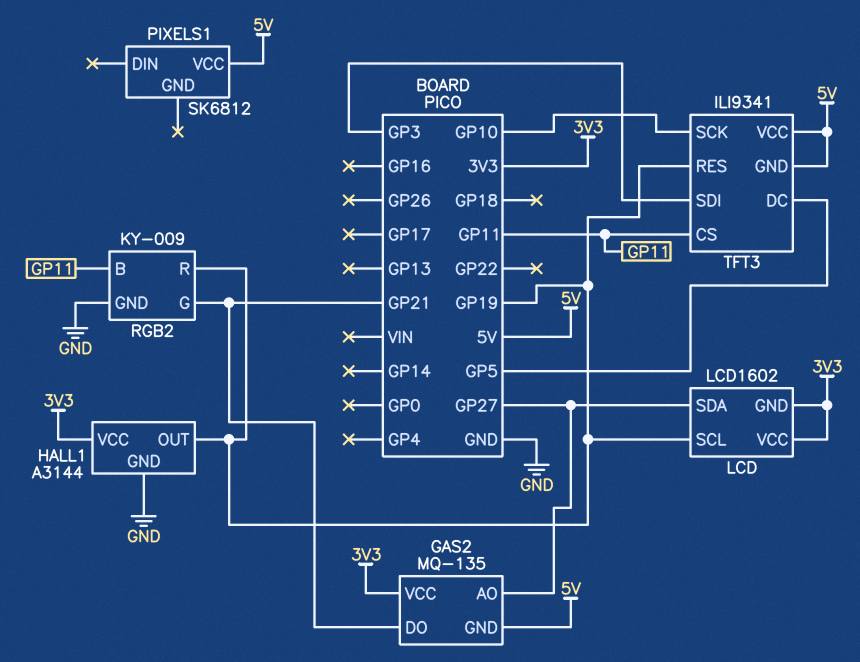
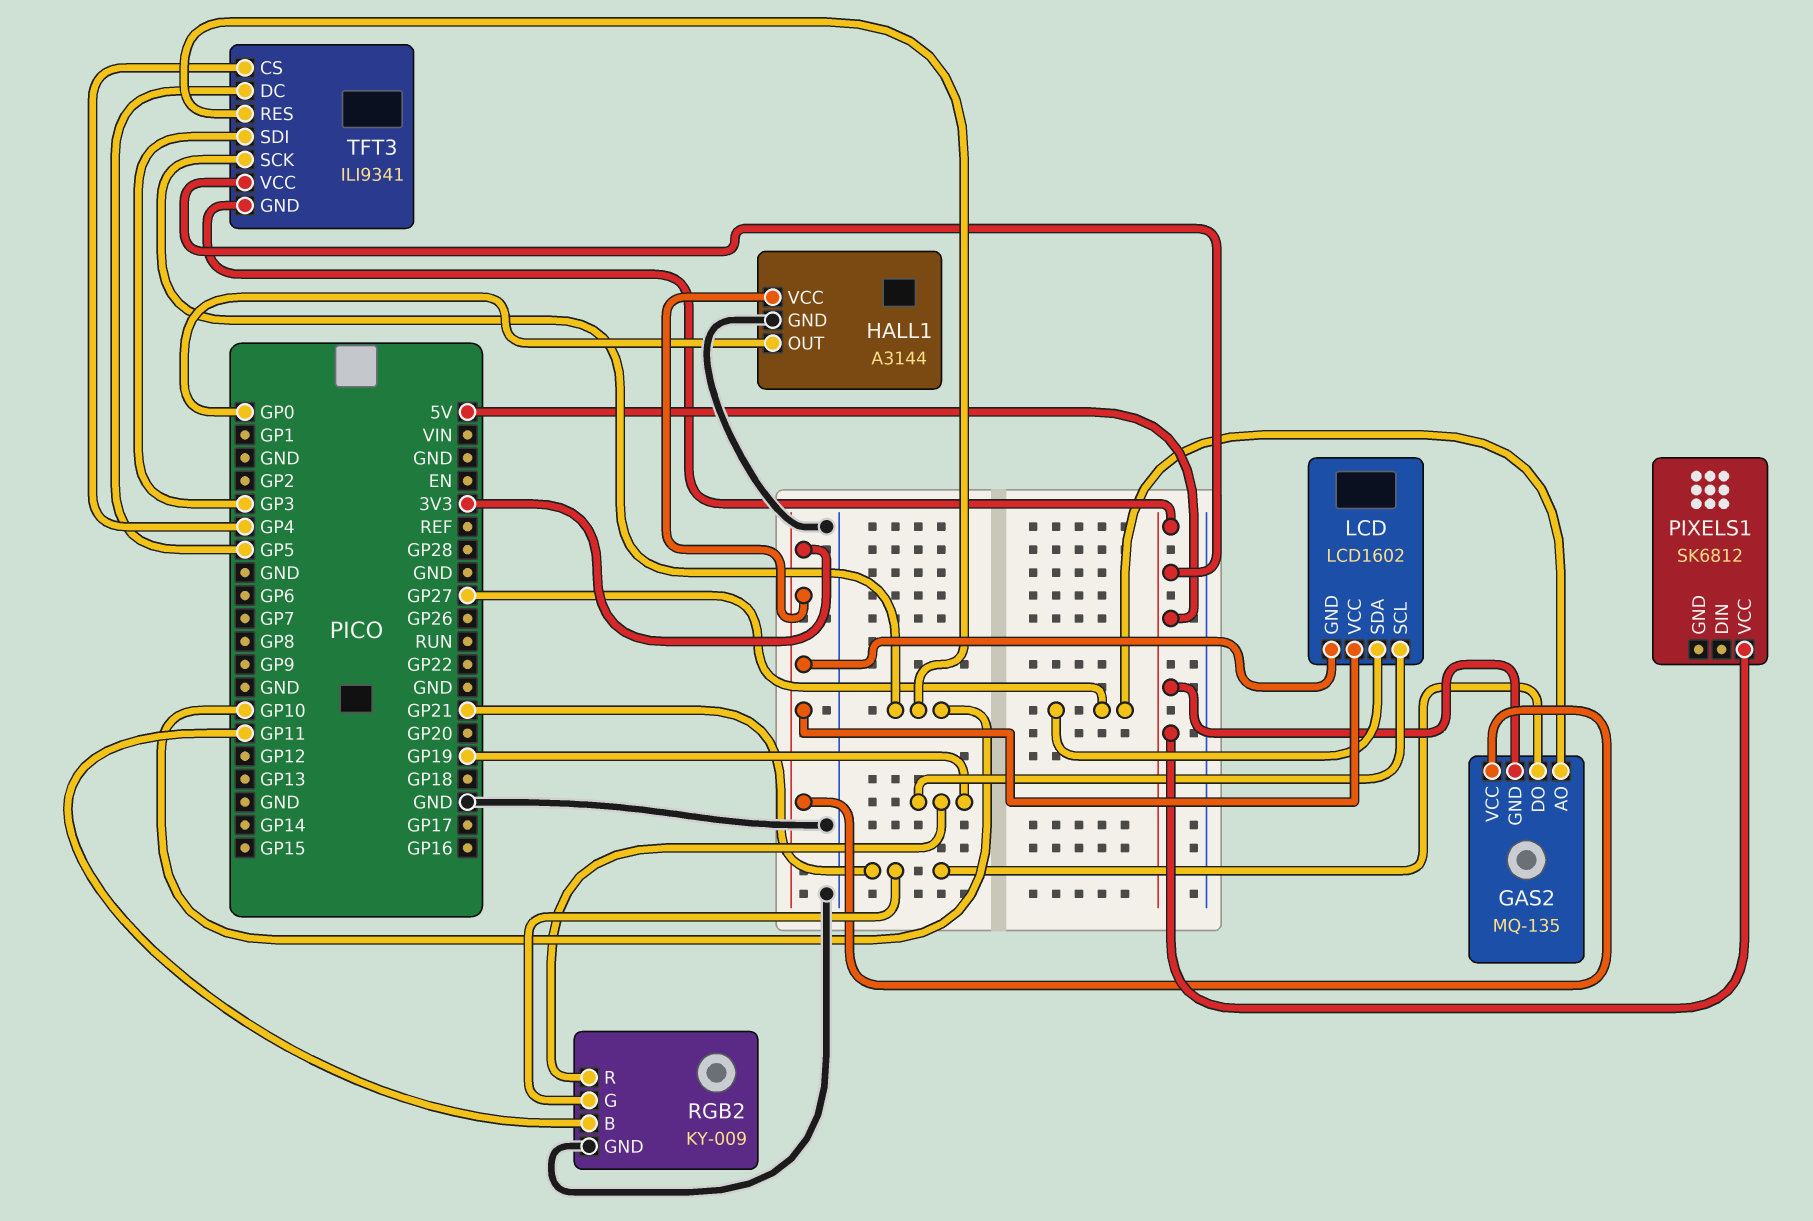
HALL1 pin OUT: GP19 -> GP0
TFT3 pin CS: GP11 -> GP4
TFT3 pin RES: GP19 -> GP10

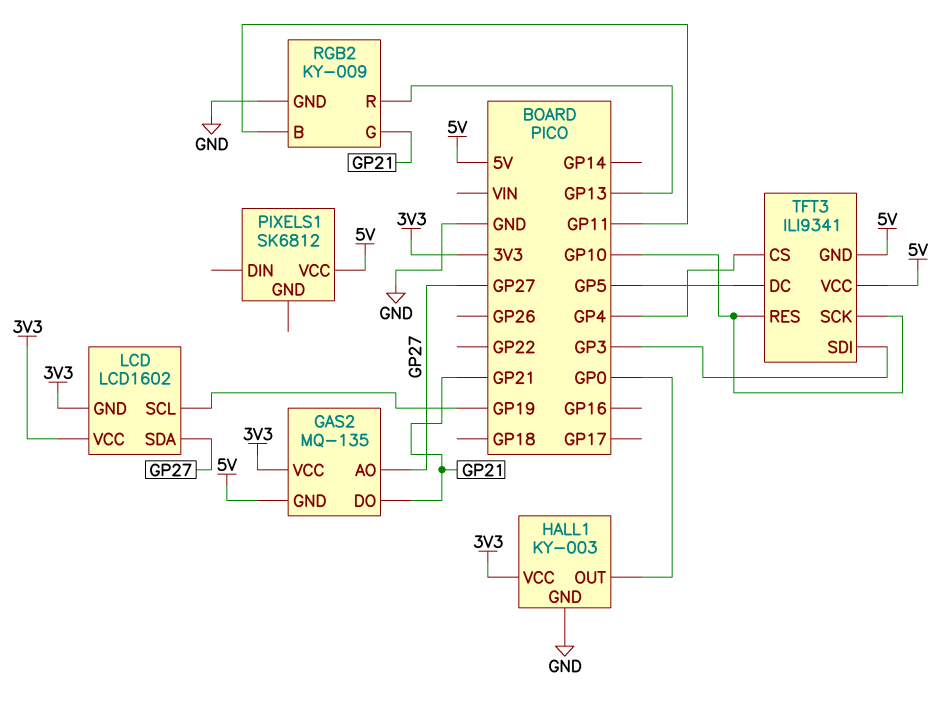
HALL1: A3144 -> KY-003
RGB2 pin R: GP19 -> GP13

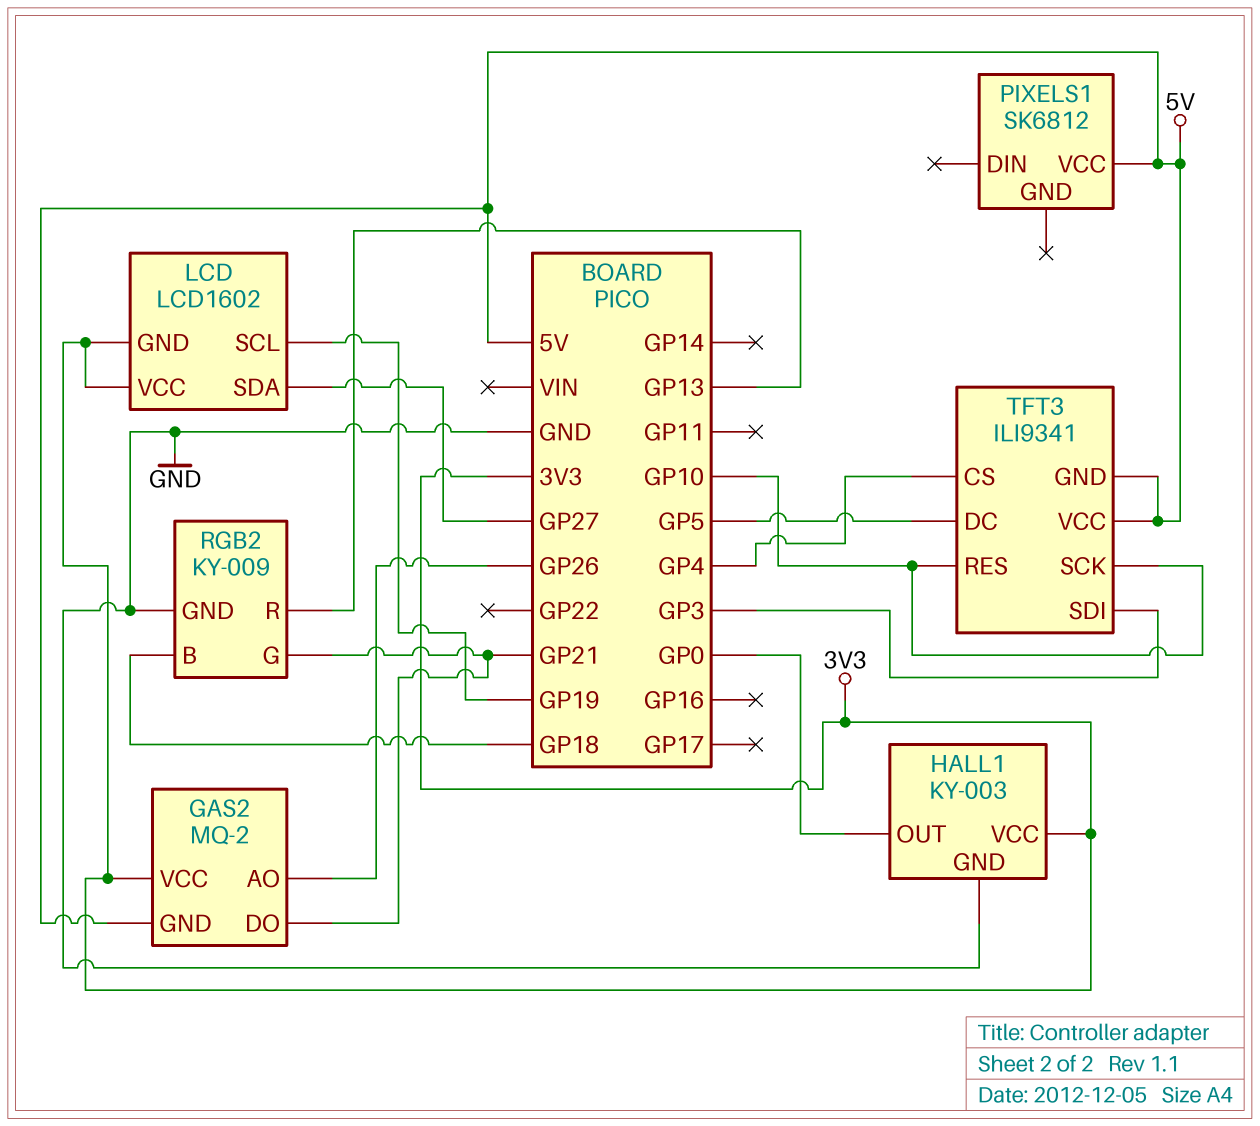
GAS2: MQ-135 -> MQ-2
GAS2 pin AO: GP27 -> GP26
RGB2 pin B: GP11 -> GP18

